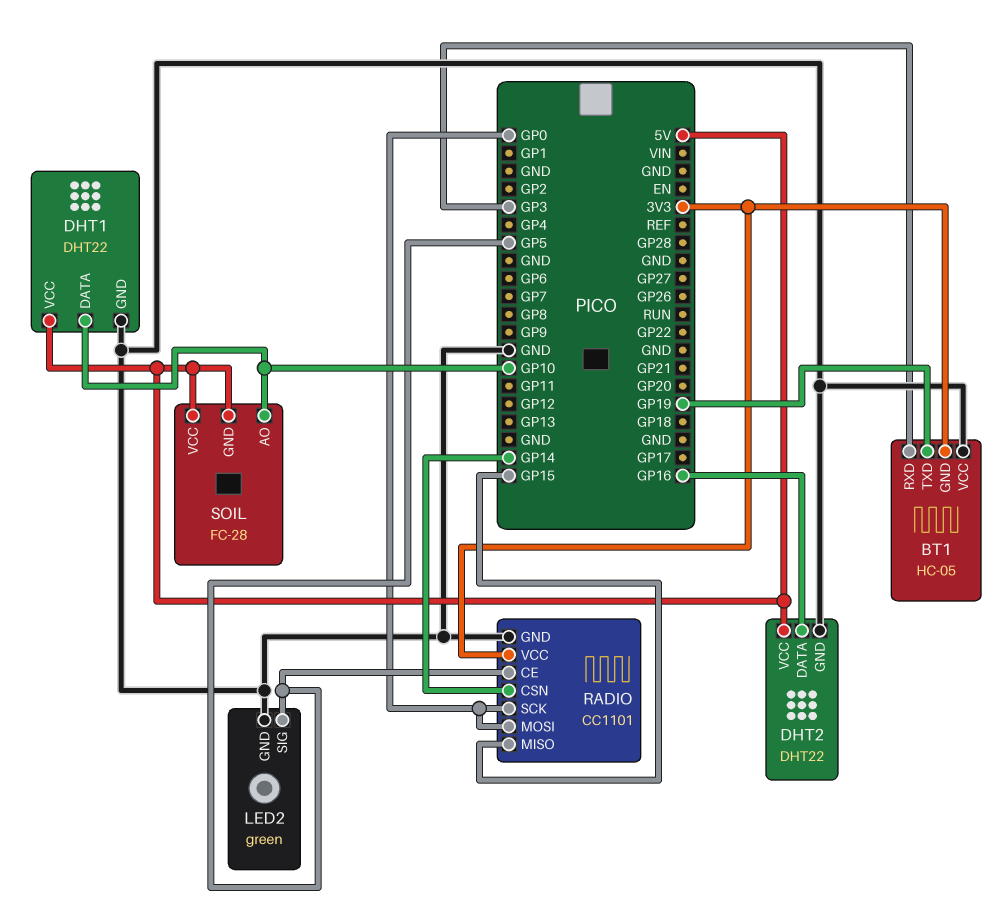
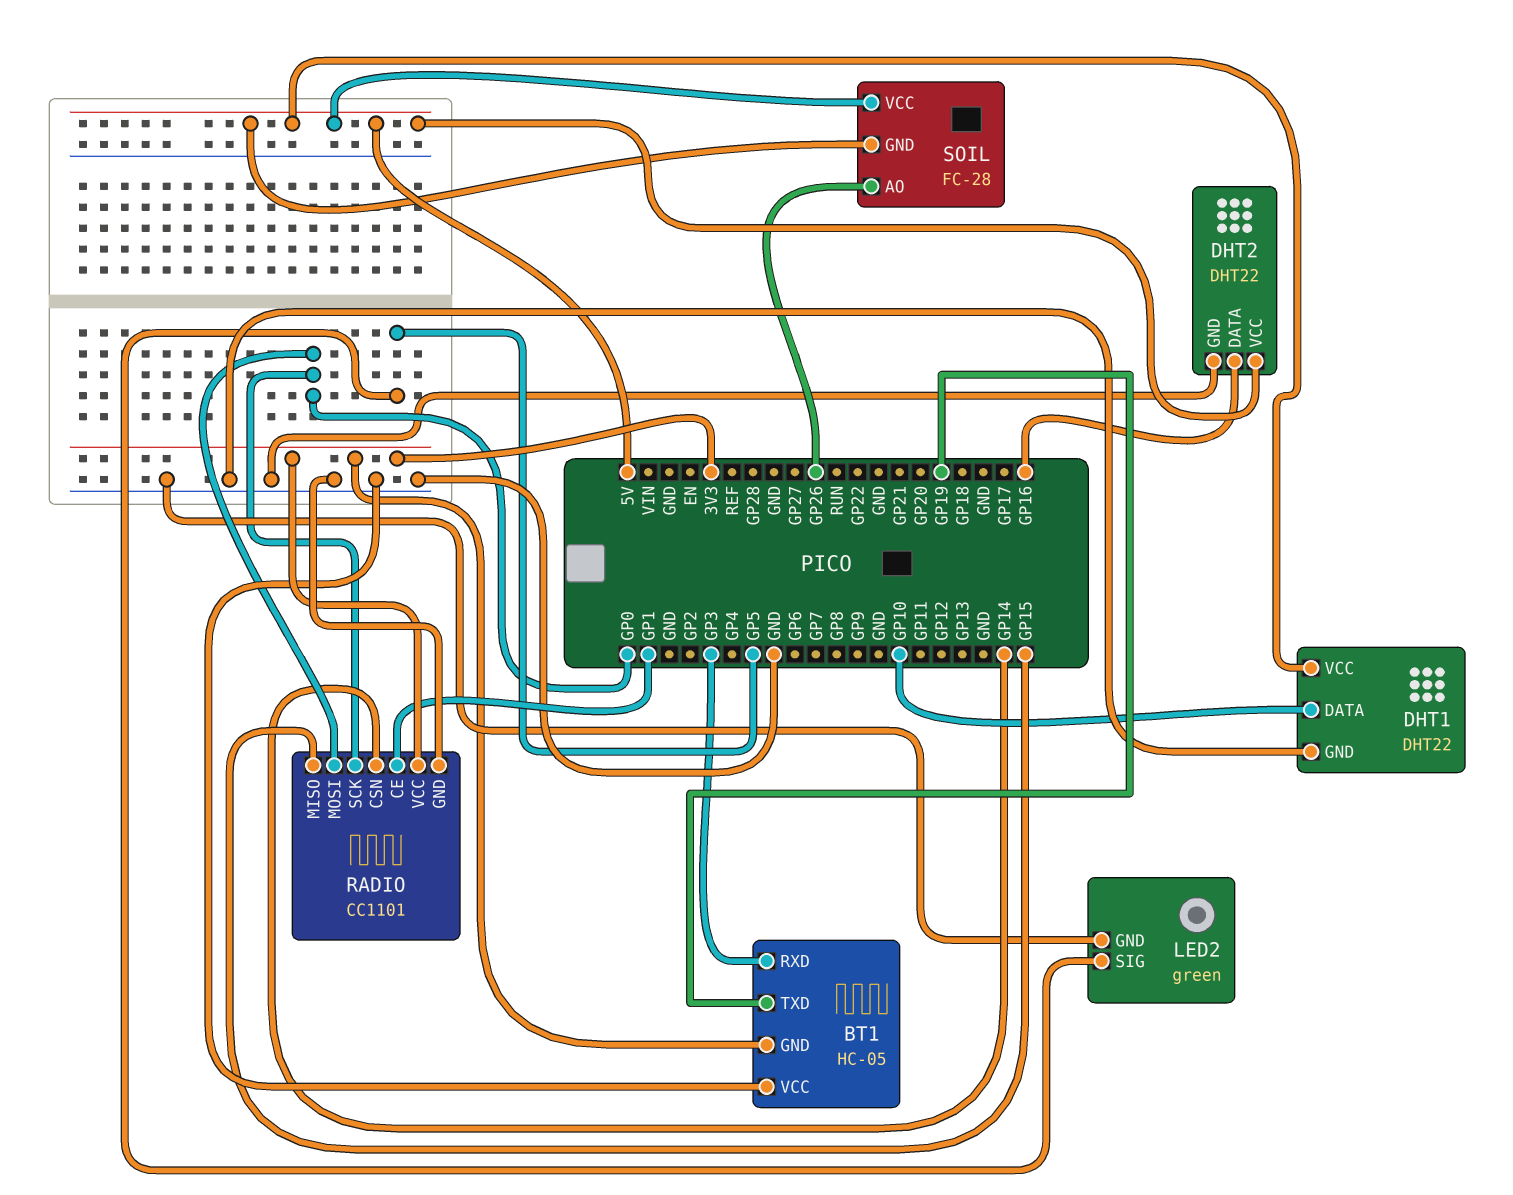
RADIO pin CE: GP5 -> GP1
SOIL pin AO: GP10 -> GP26

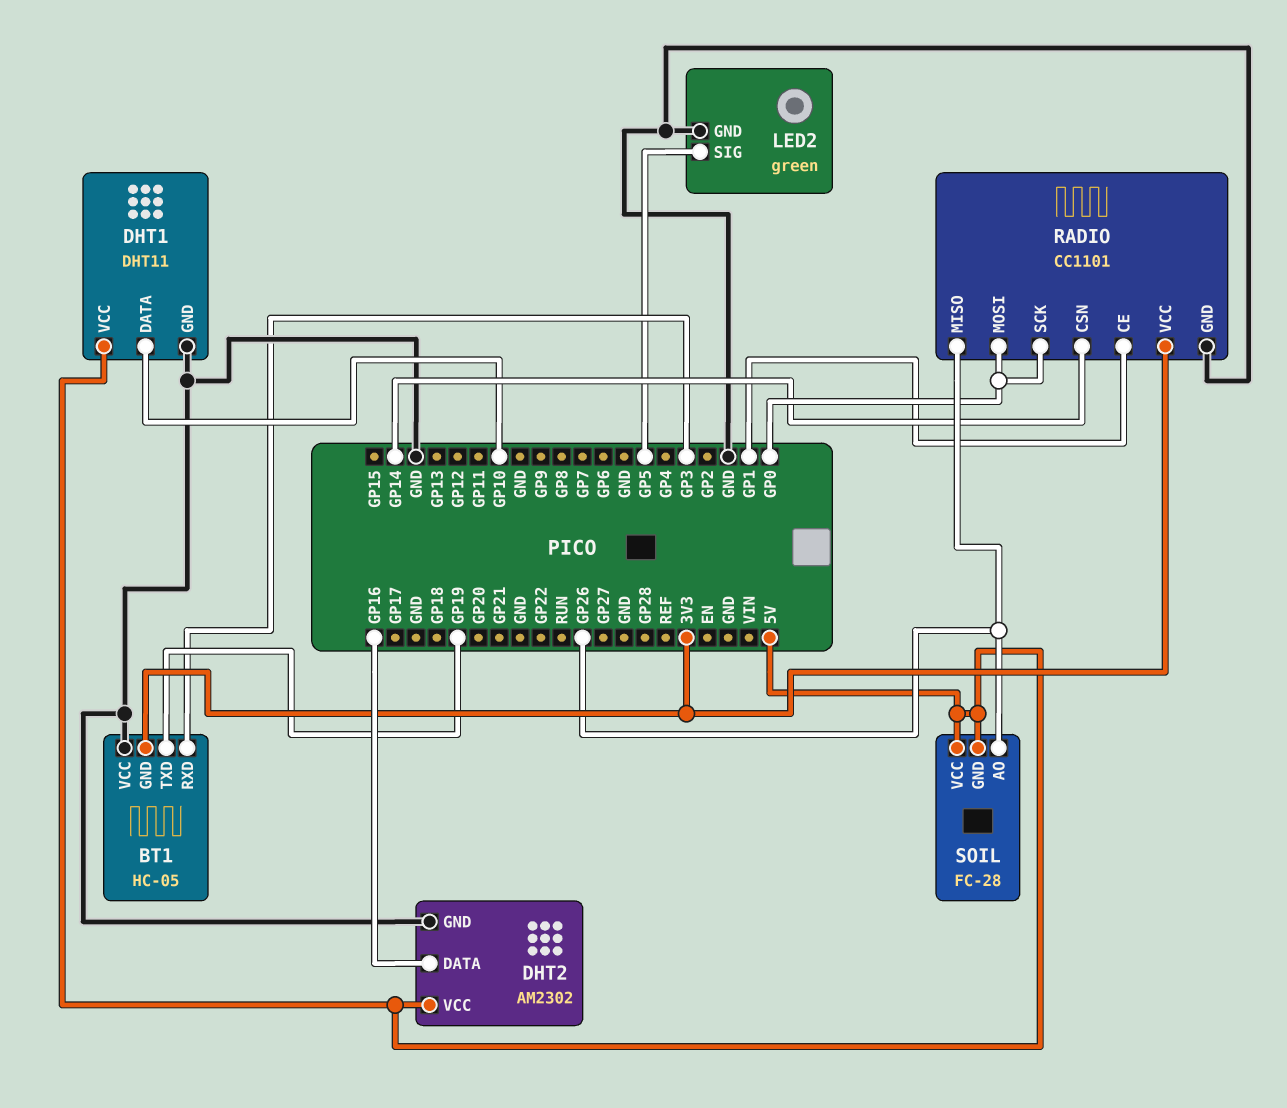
DHT1: DHT22 -> DHT11
DHT2: DHT22 -> AM2302
RADIO pin MISO: GP15 -> GP26

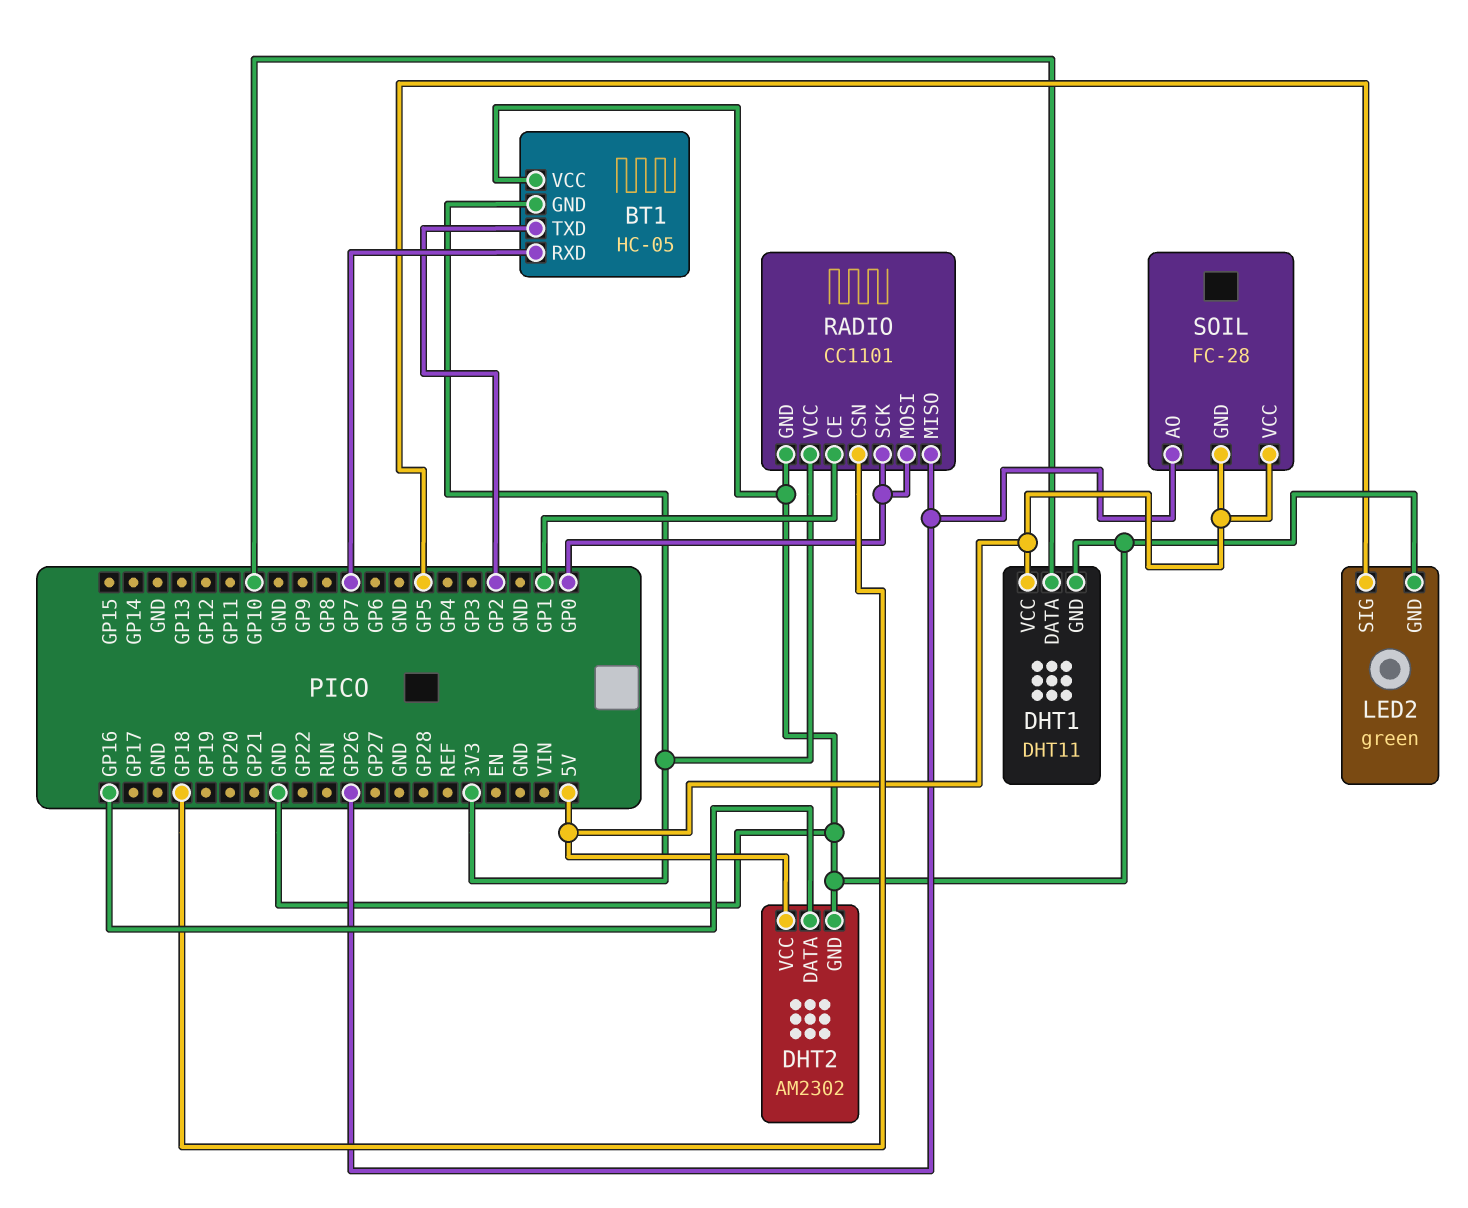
BT1 pin RXD: GP3 -> GP7
BT1 pin TXD: GP19 -> GP2
RADIO pin CSN: GP14 -> GP18

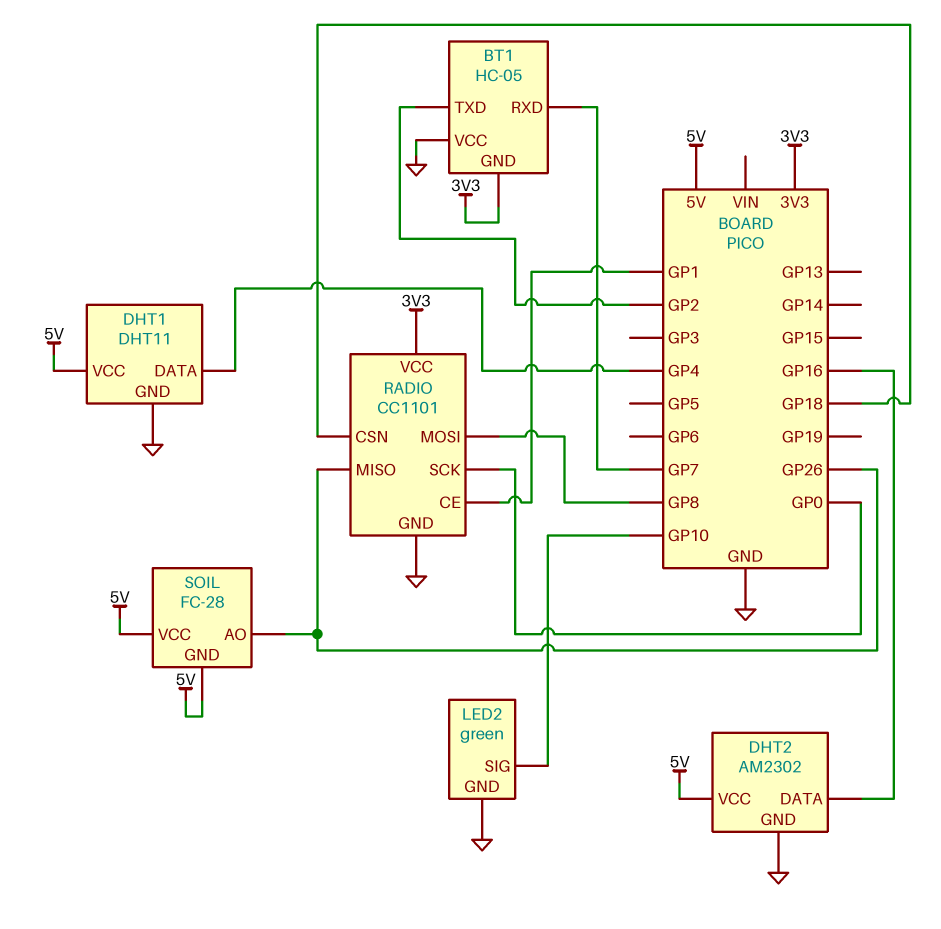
DHT1 pin DATA: GP10 -> GP4
LED2 pin SIG: GP5 -> GP10
RADIO pin MOSI: GP0 -> GP8

